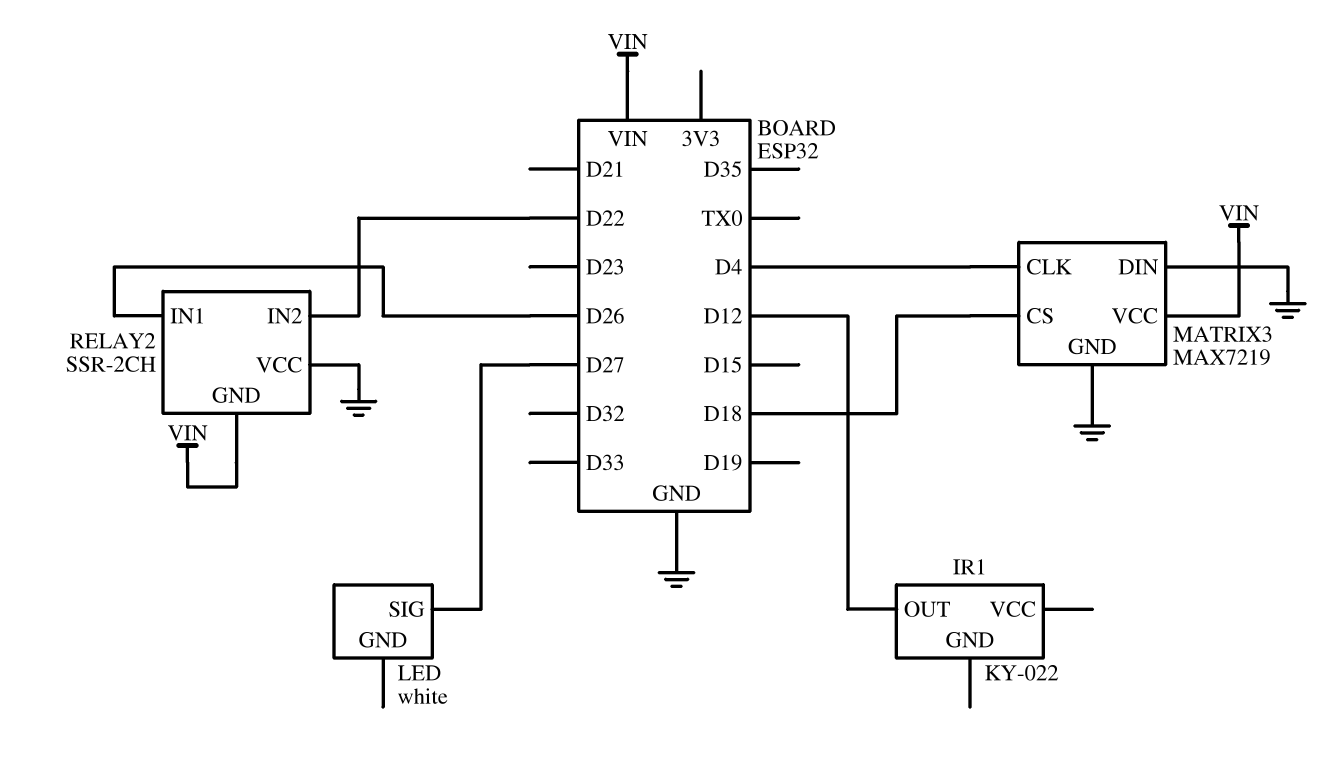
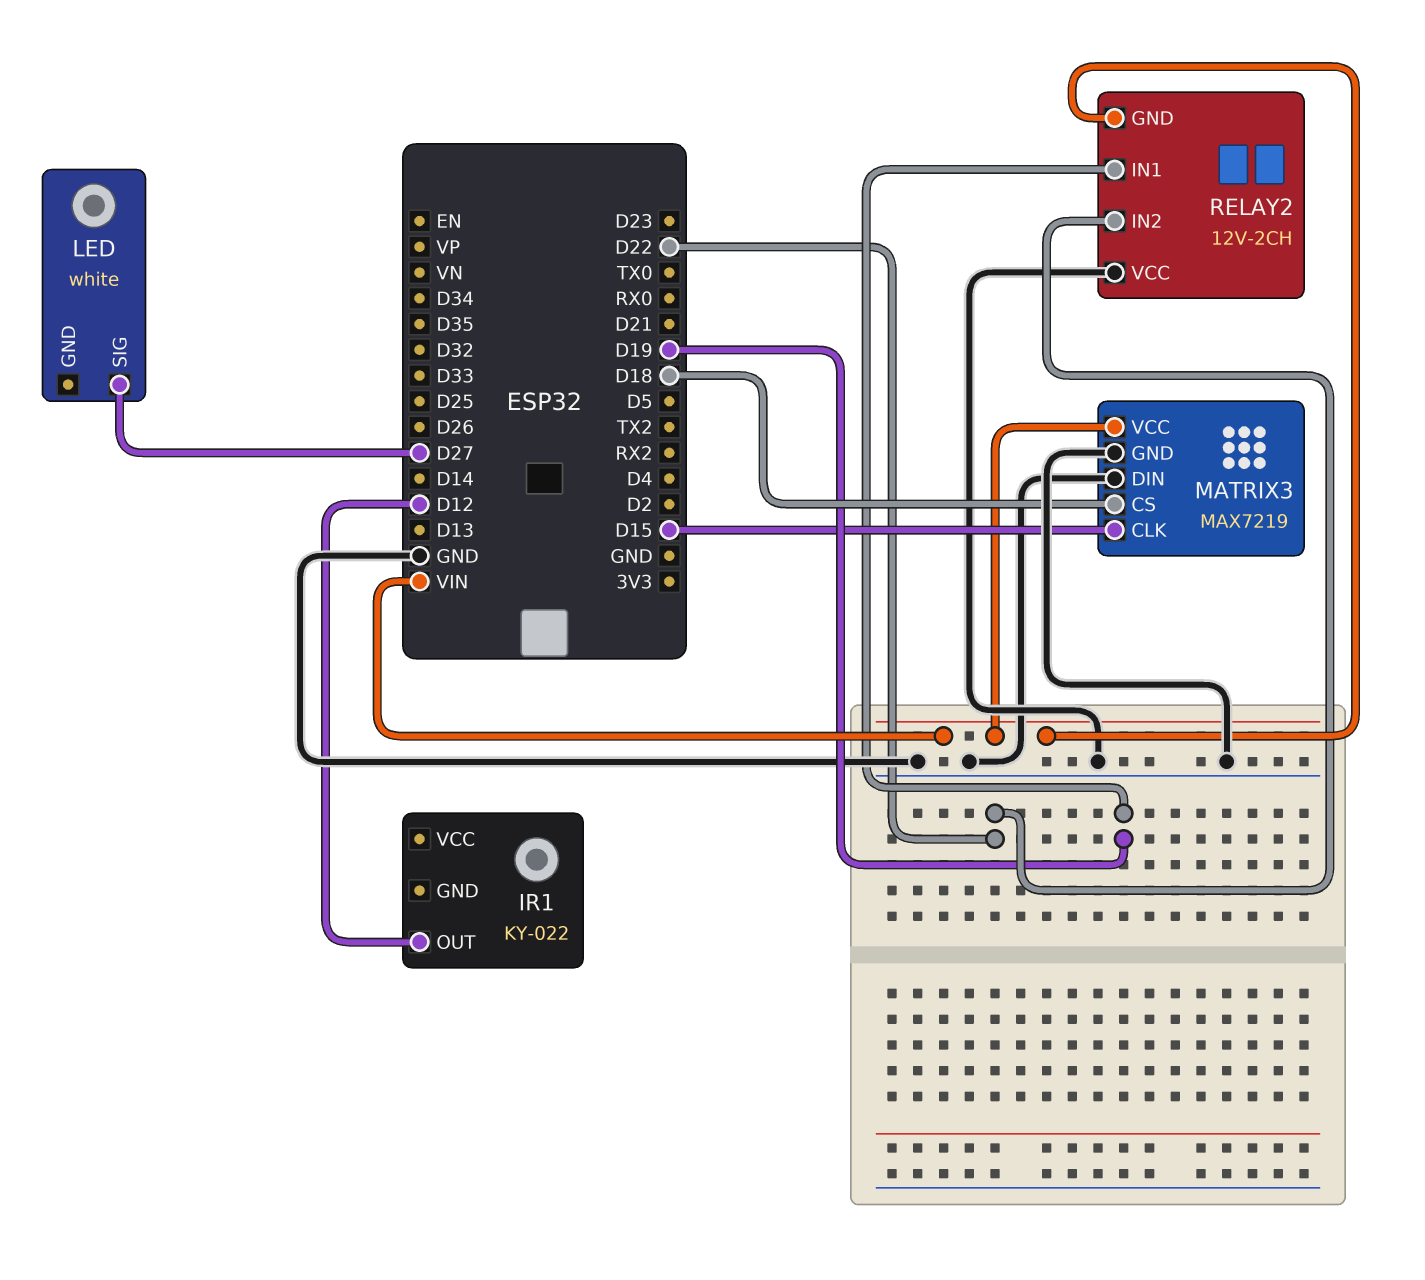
MATRIX3 pin CLK: D4 -> D15
RELAY2: SSR-2CH -> 12V-2CH
RELAY2 pin IN1: D26 -> D19

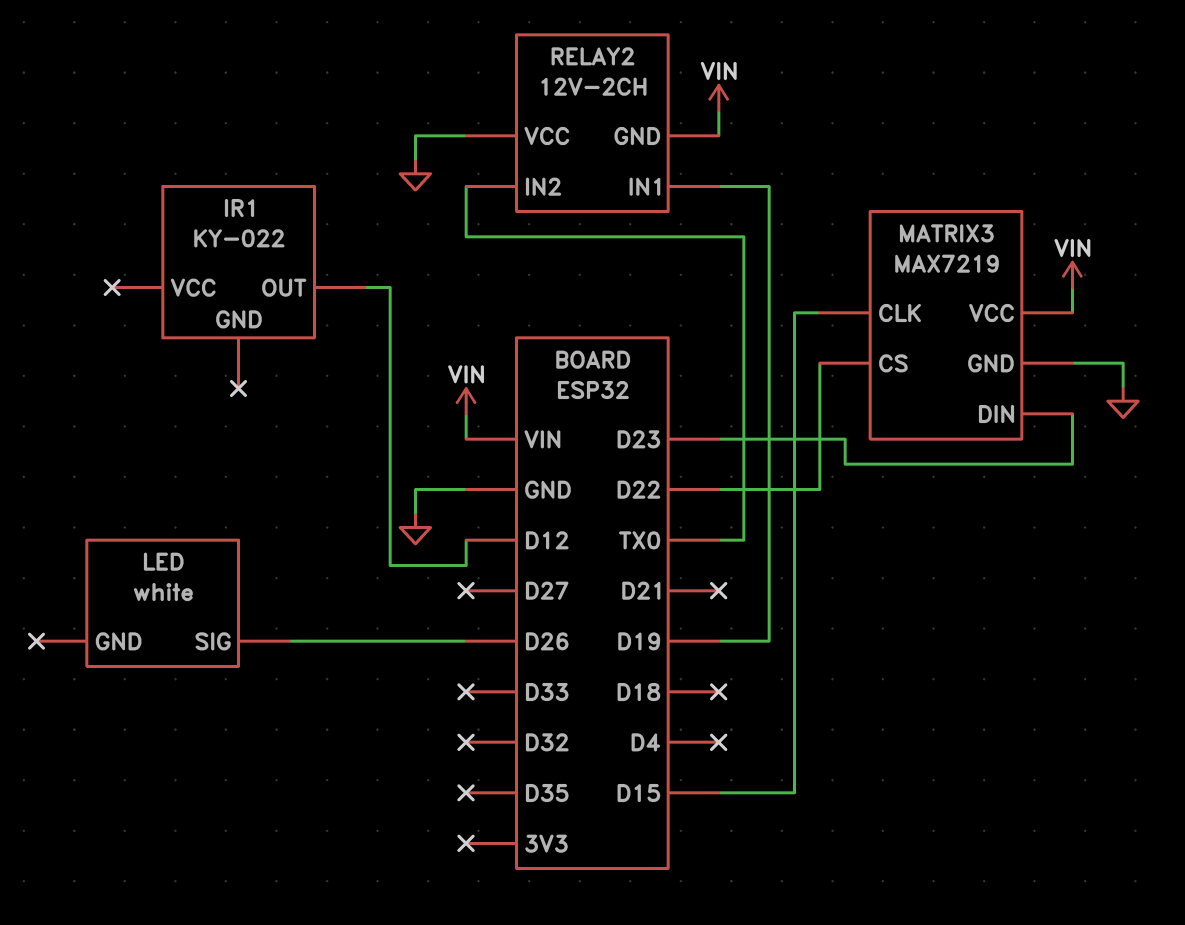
LED pin SIG: D27 -> D26
MATRIX3 pin CS: D18 -> D22
MATRIX3 pin DIN: GND -> D23
RELAY2 pin IN2: D22 -> TX0

